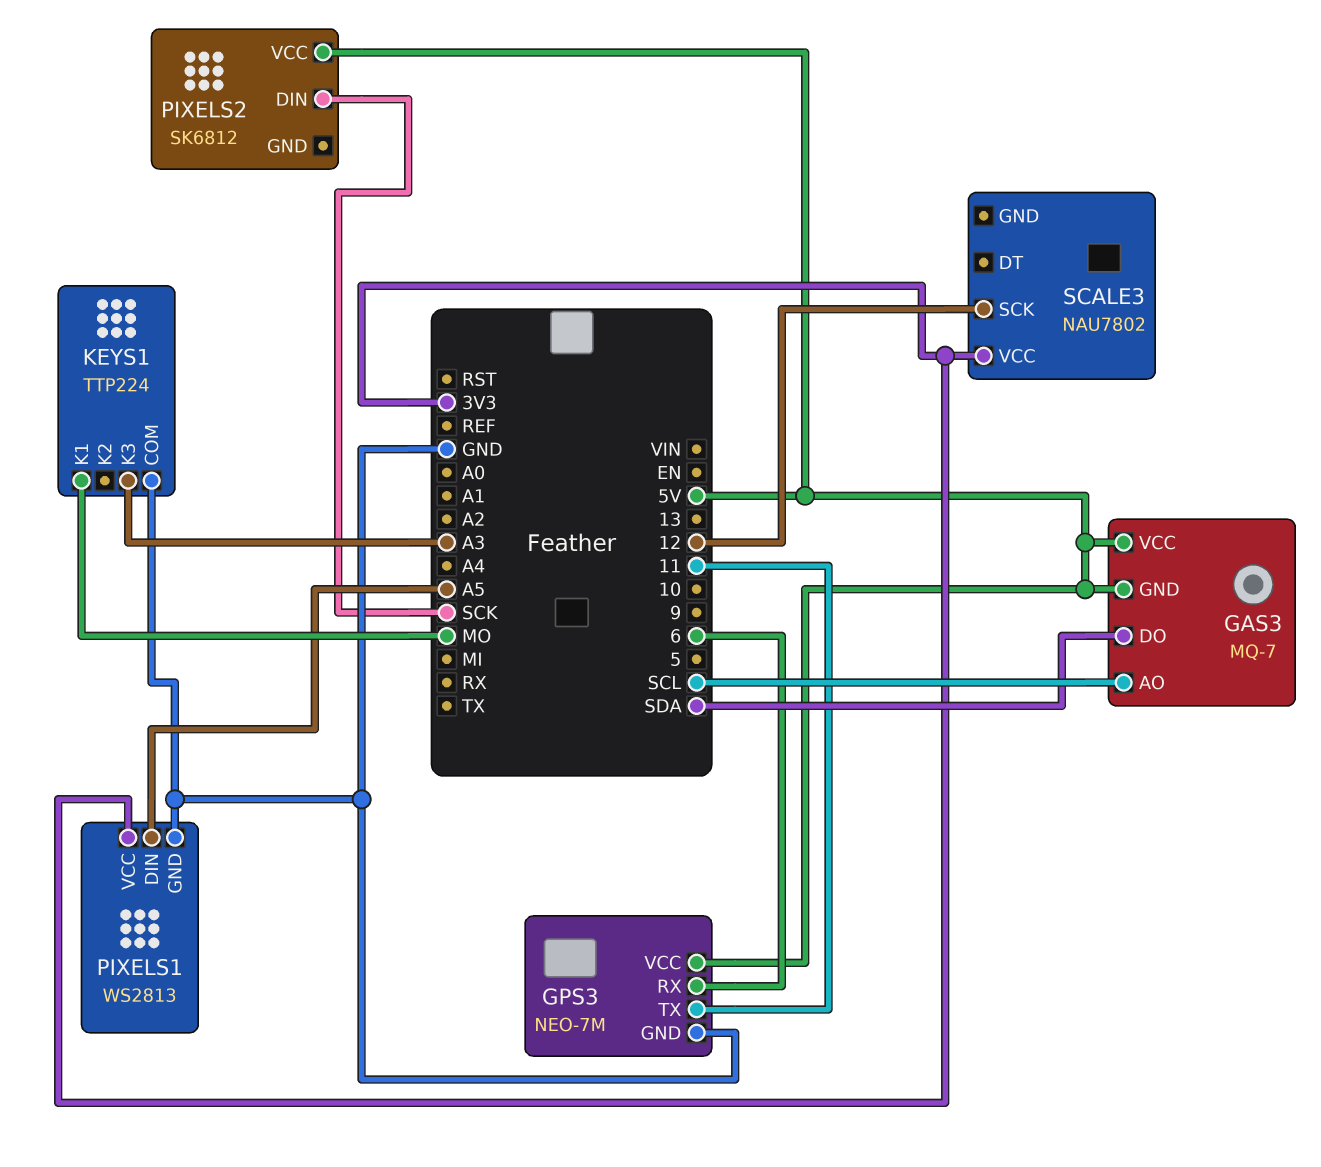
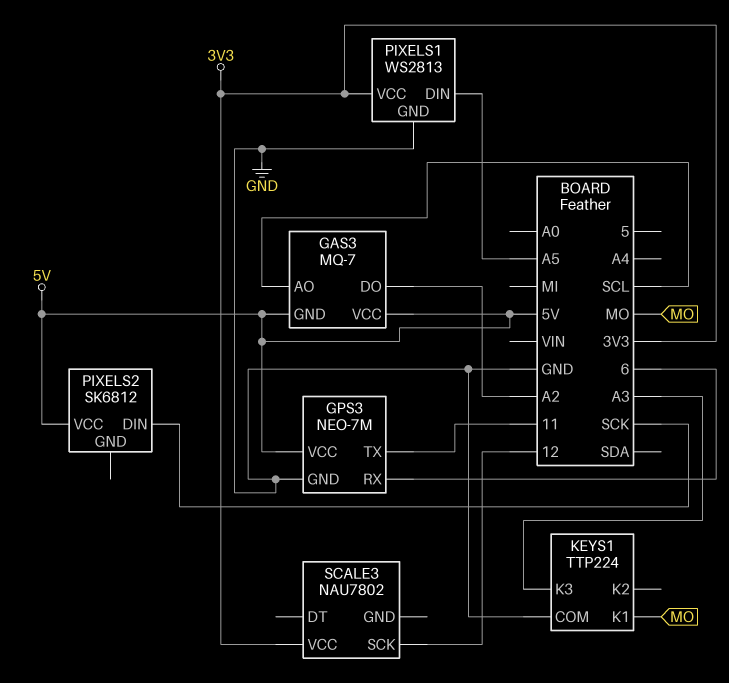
GAS3 pin DO: SDA -> A2

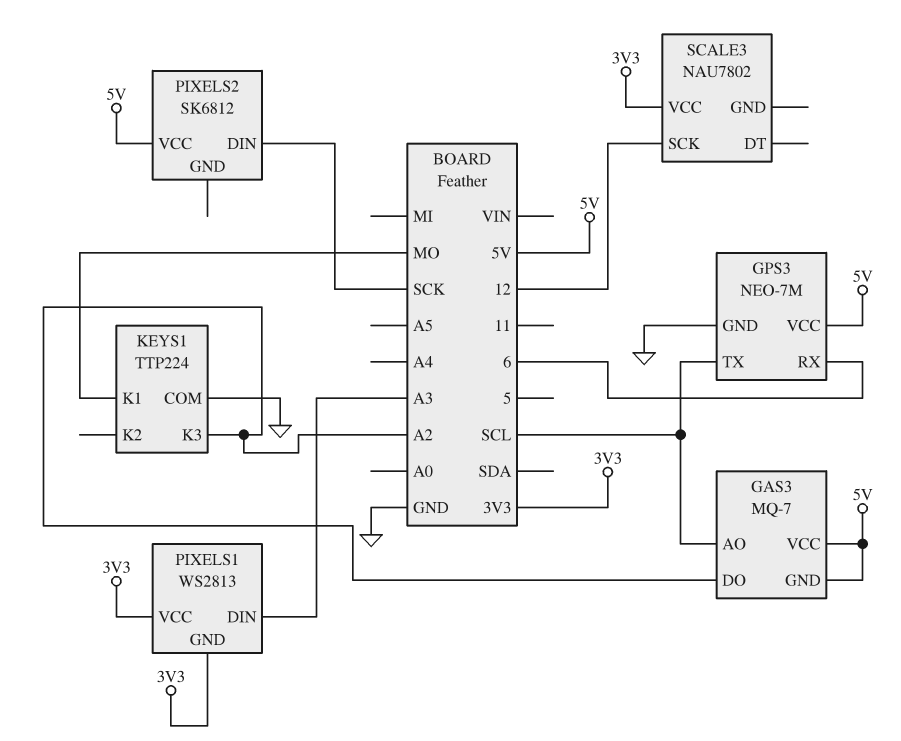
GPS3 pin TX: 11 -> SCL
KEYS1 pin K3: A3 -> A2
PIXELS1 pin DIN: A5 -> A3
PIXELS1 pin GND: GND -> 3V3

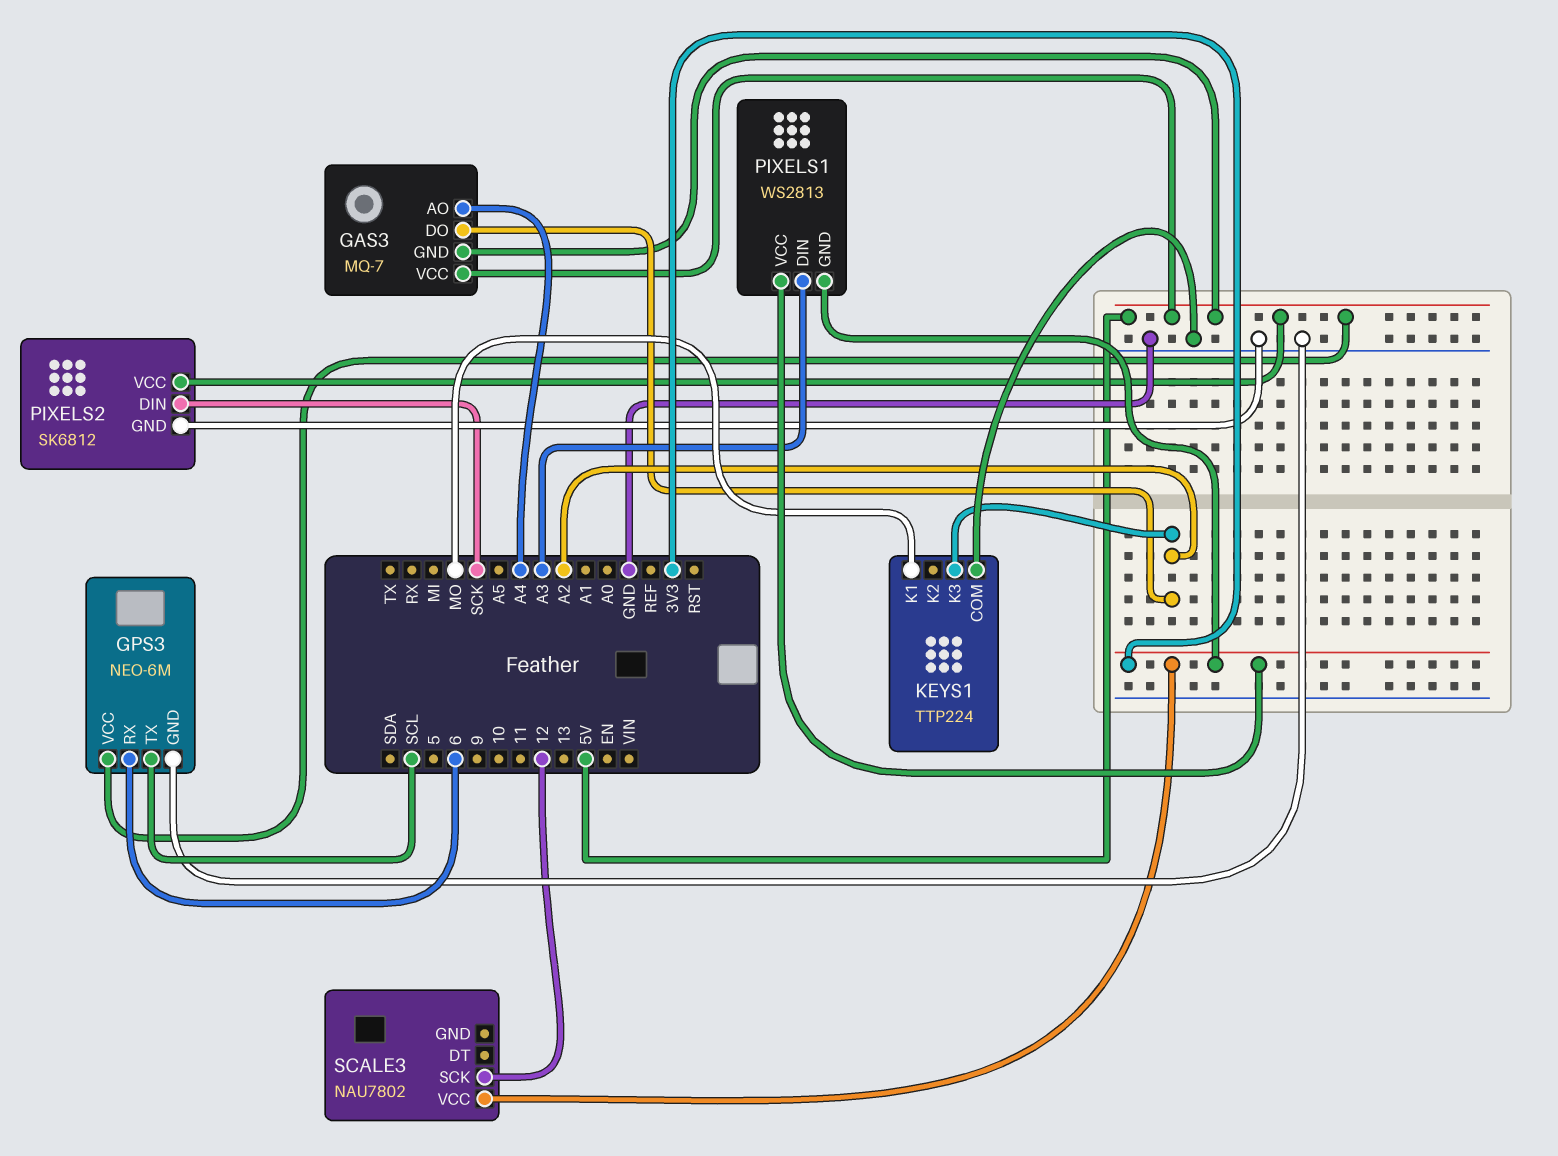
GAS3 pin AO: SCL -> A4
GPS3: NEO-7M -> NEO-6M
PIXELS2 pin GND: none -> GND

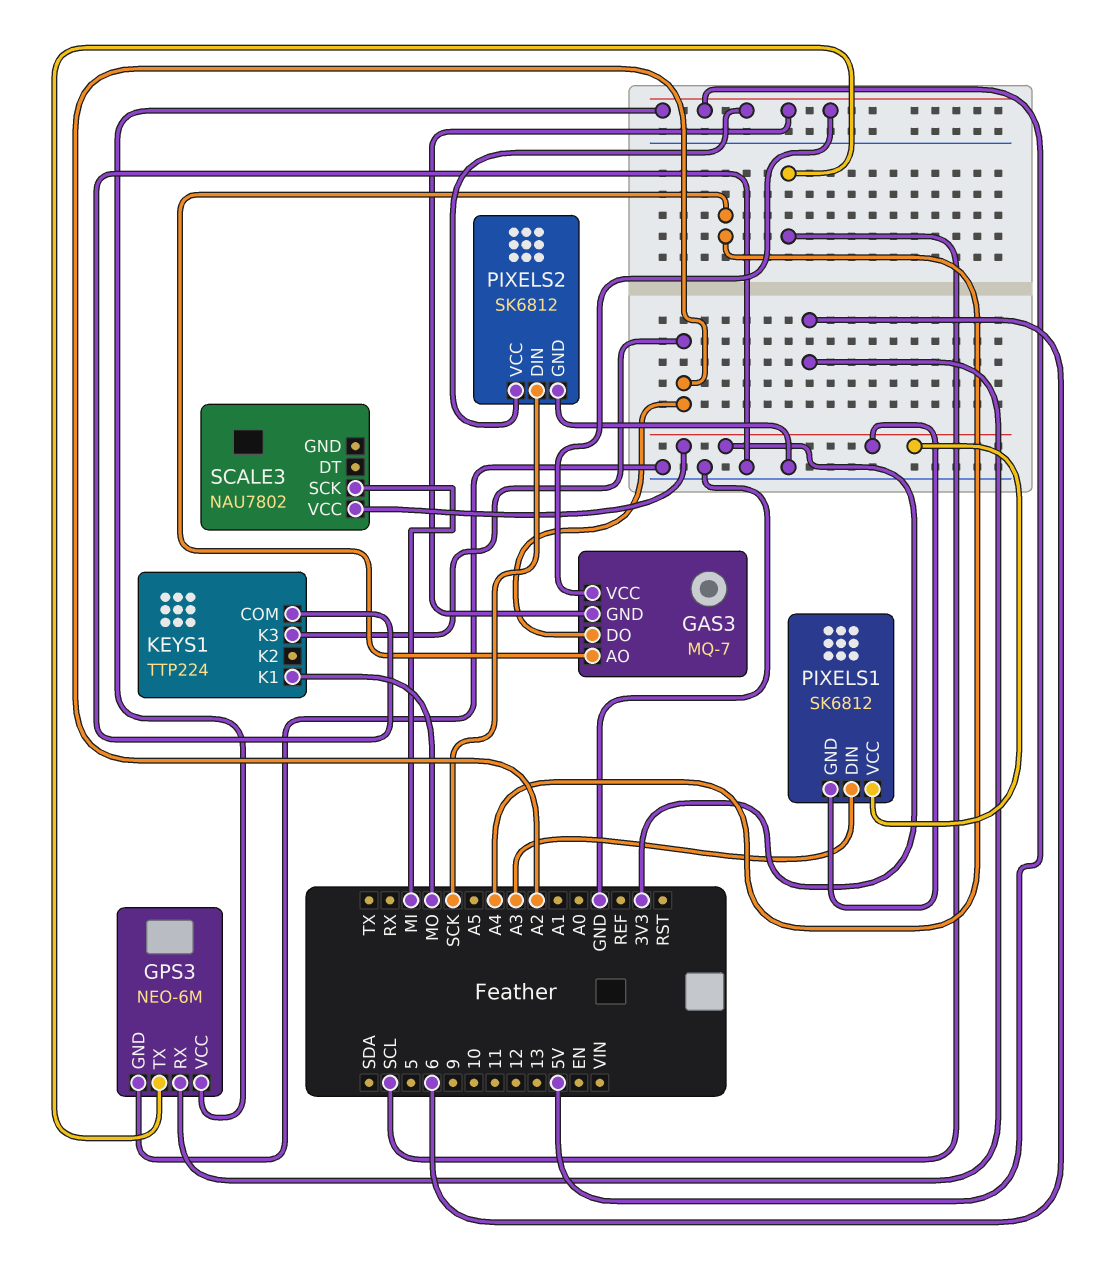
PIXELS1: WS2813 -> SK6812
SCALE3 pin SCK: 12 -> MI

